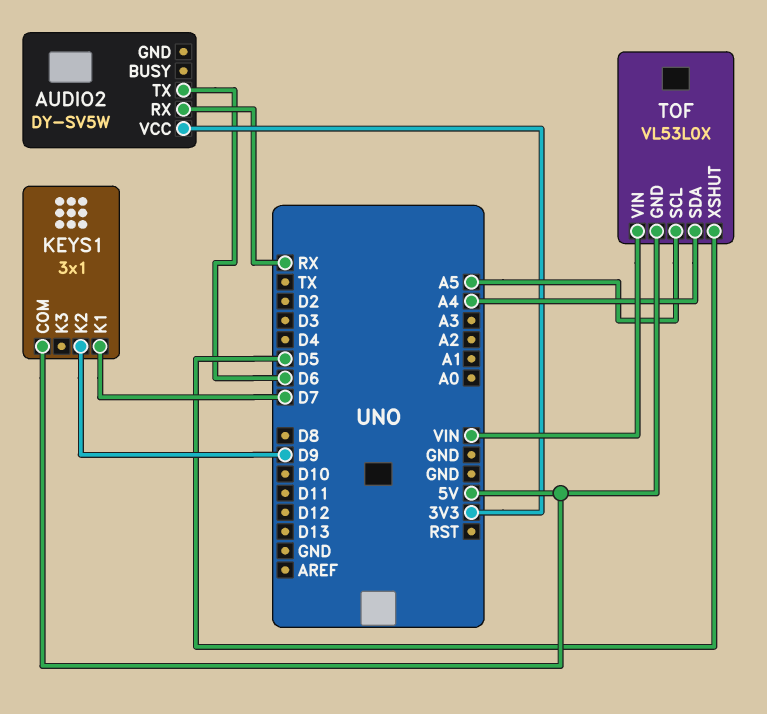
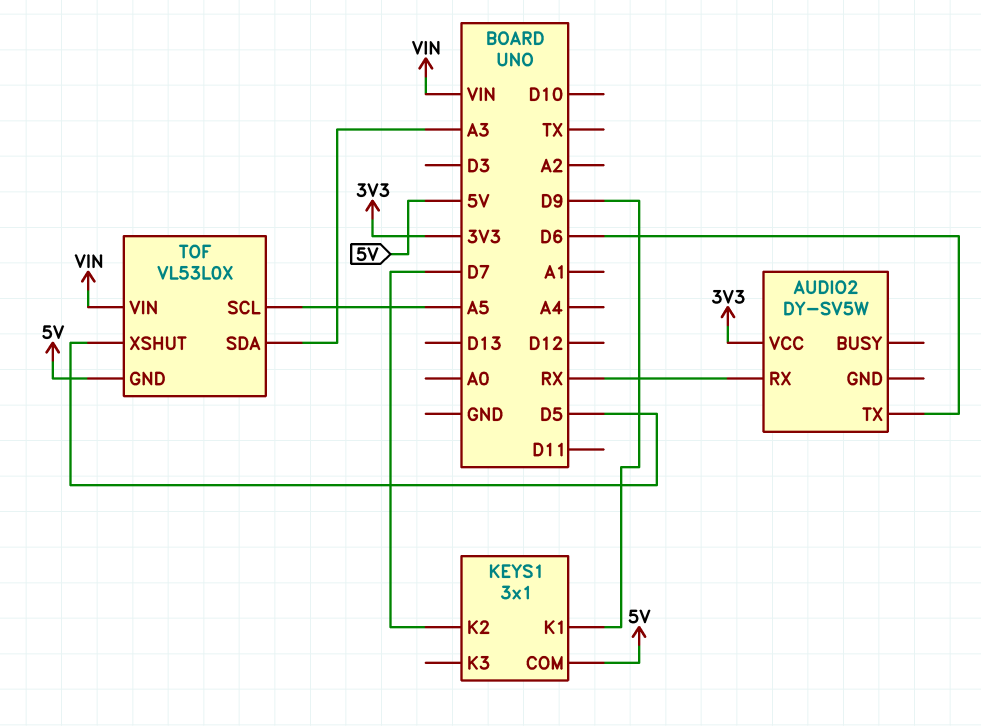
KEYS1 pin K1: D7 -> D9
KEYS1 pin K2: D9 -> D7
TOF pin SDA: A4 -> A3

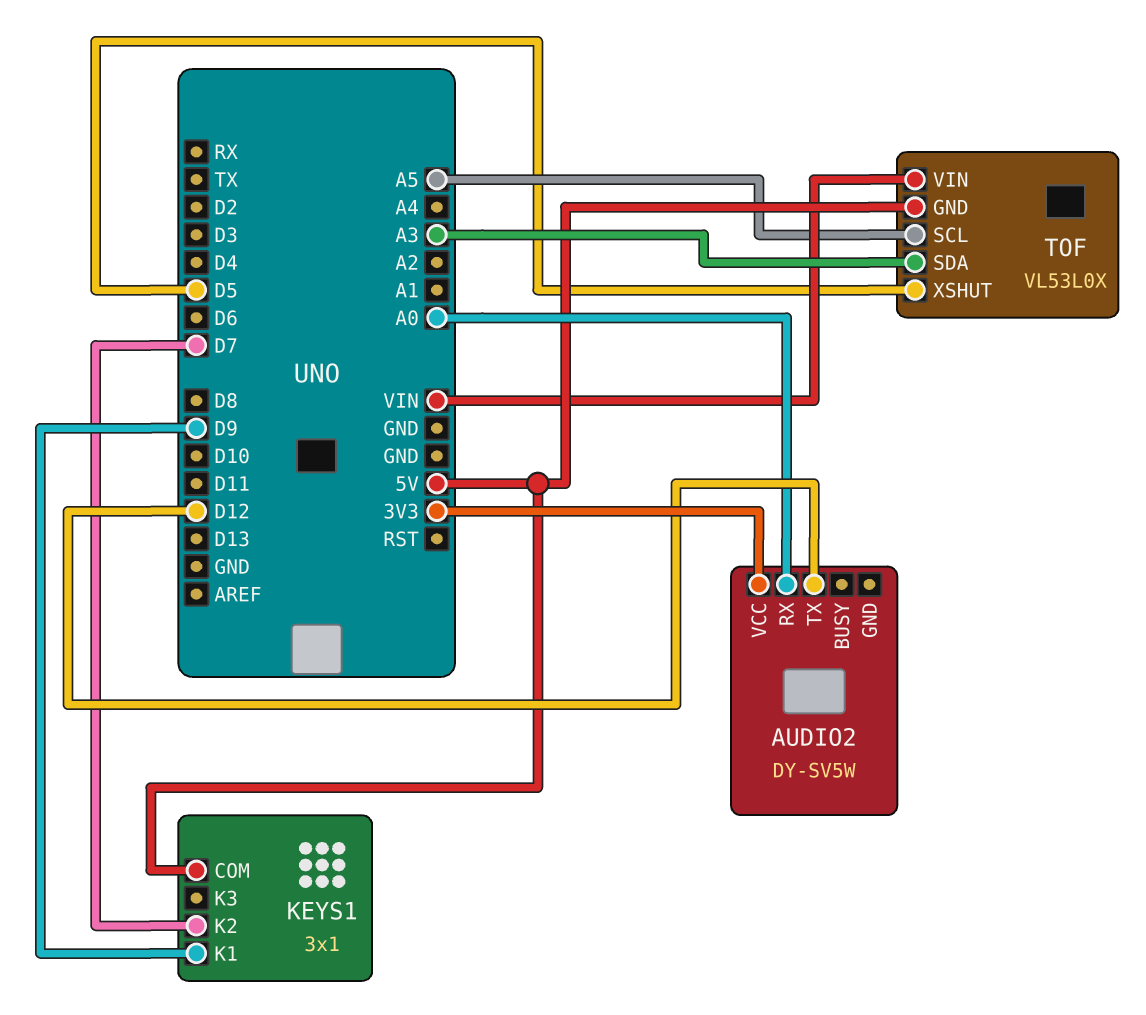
AUDIO2 pin RX: RX -> A0
AUDIO2 pin TX: D6 -> D12

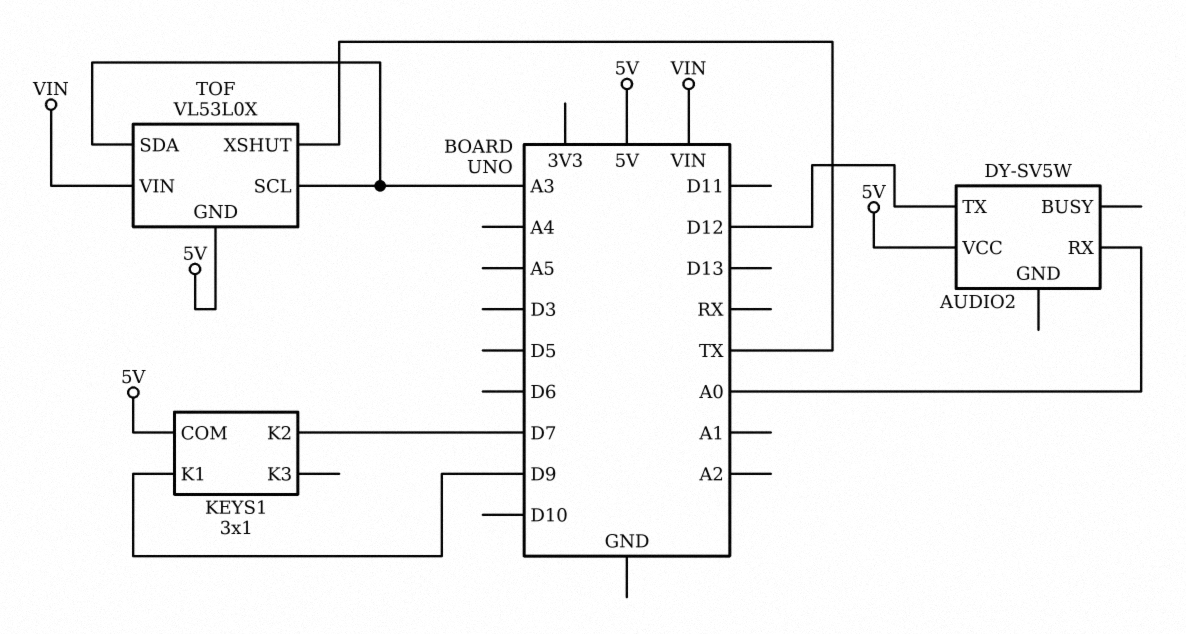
AUDIO2 pin VCC: 3V3 -> 5V
TOF pin SCL: A5 -> A3
TOF pin XSHUT: D5 -> TX

